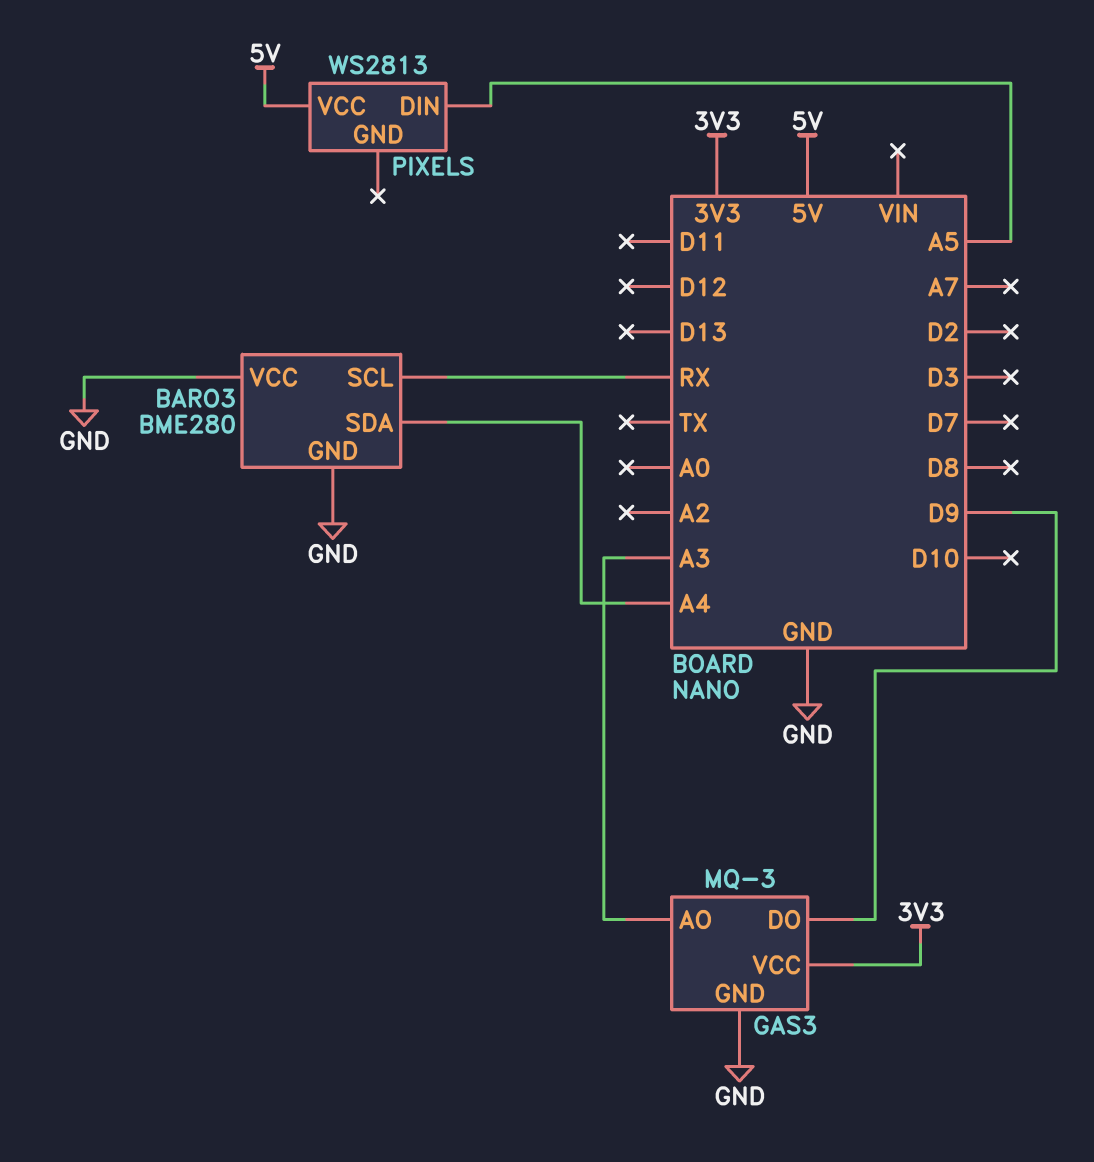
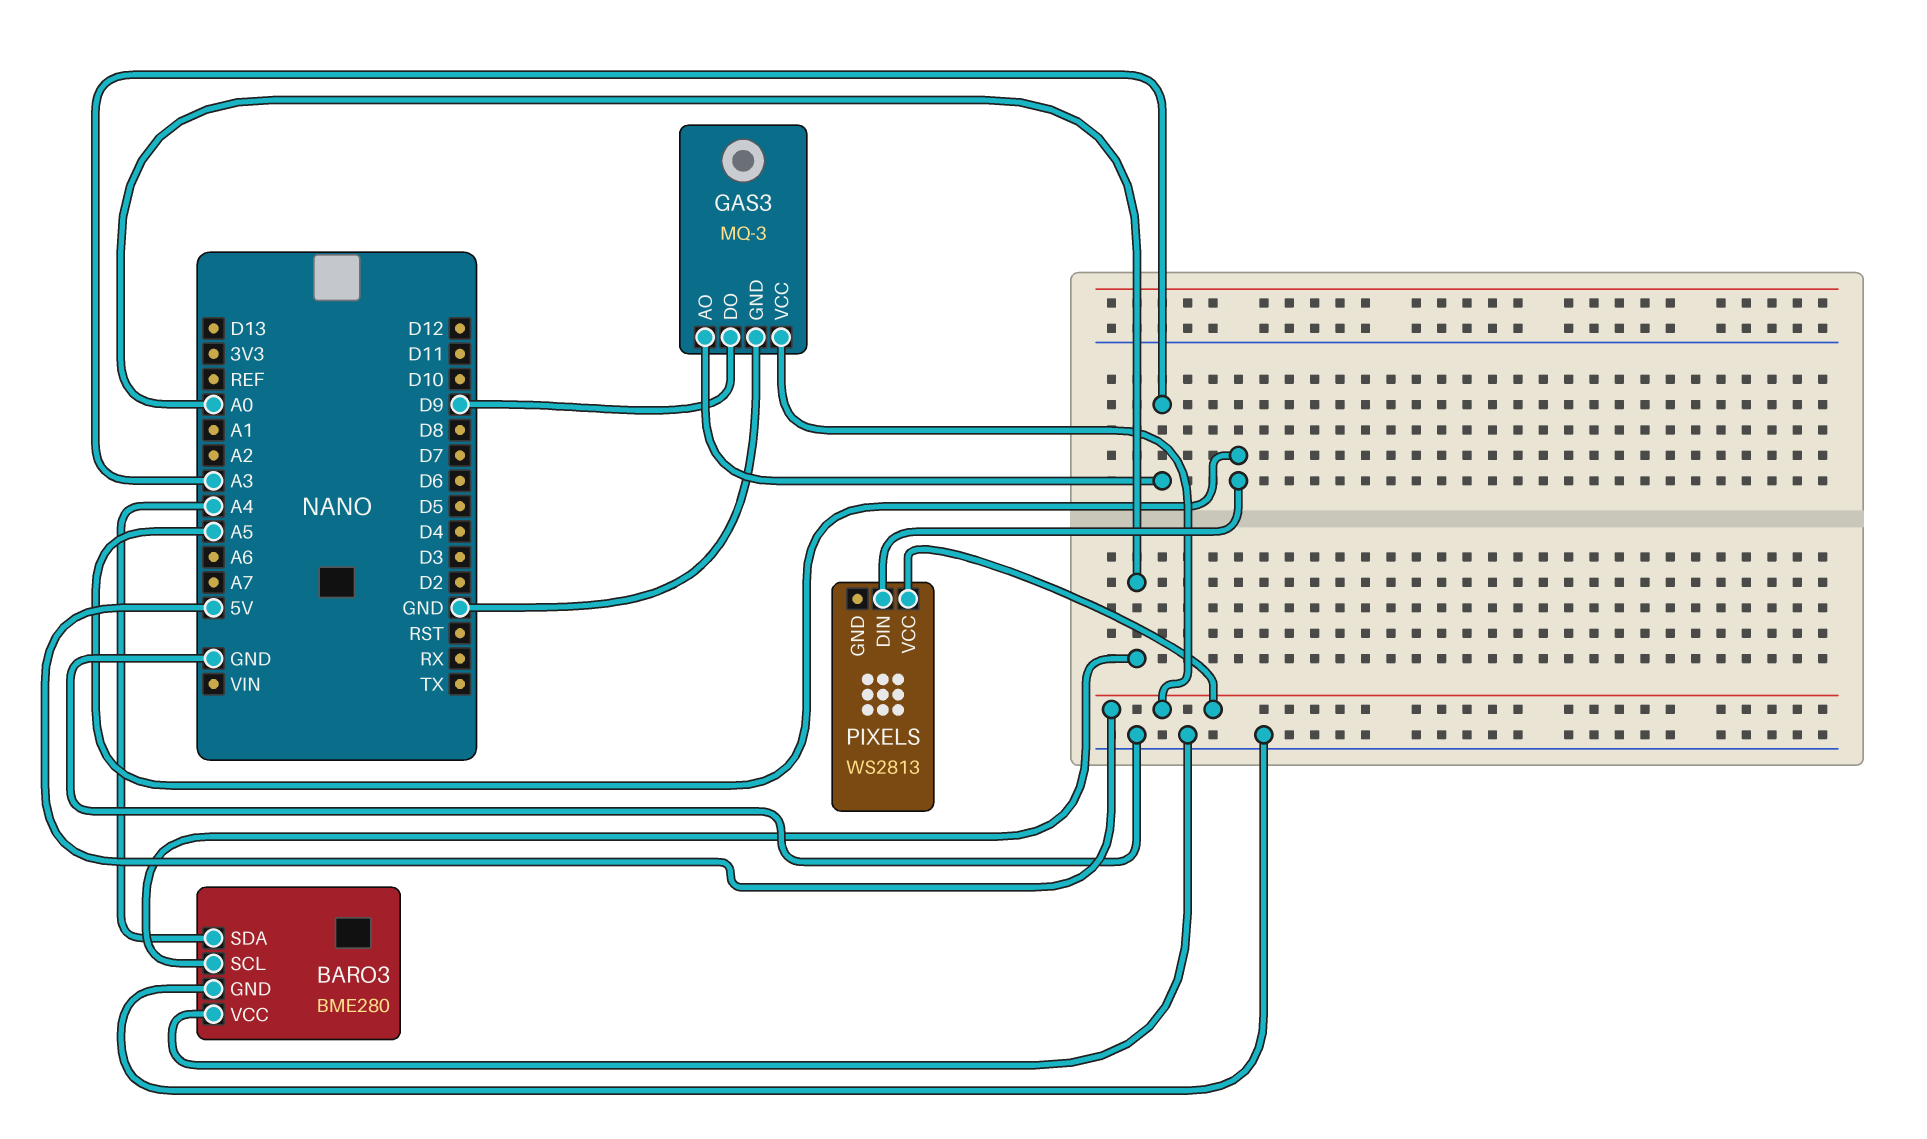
BARO3 pin SCL: RX -> A0
GAS3 pin VCC: 3V3 -> 5V

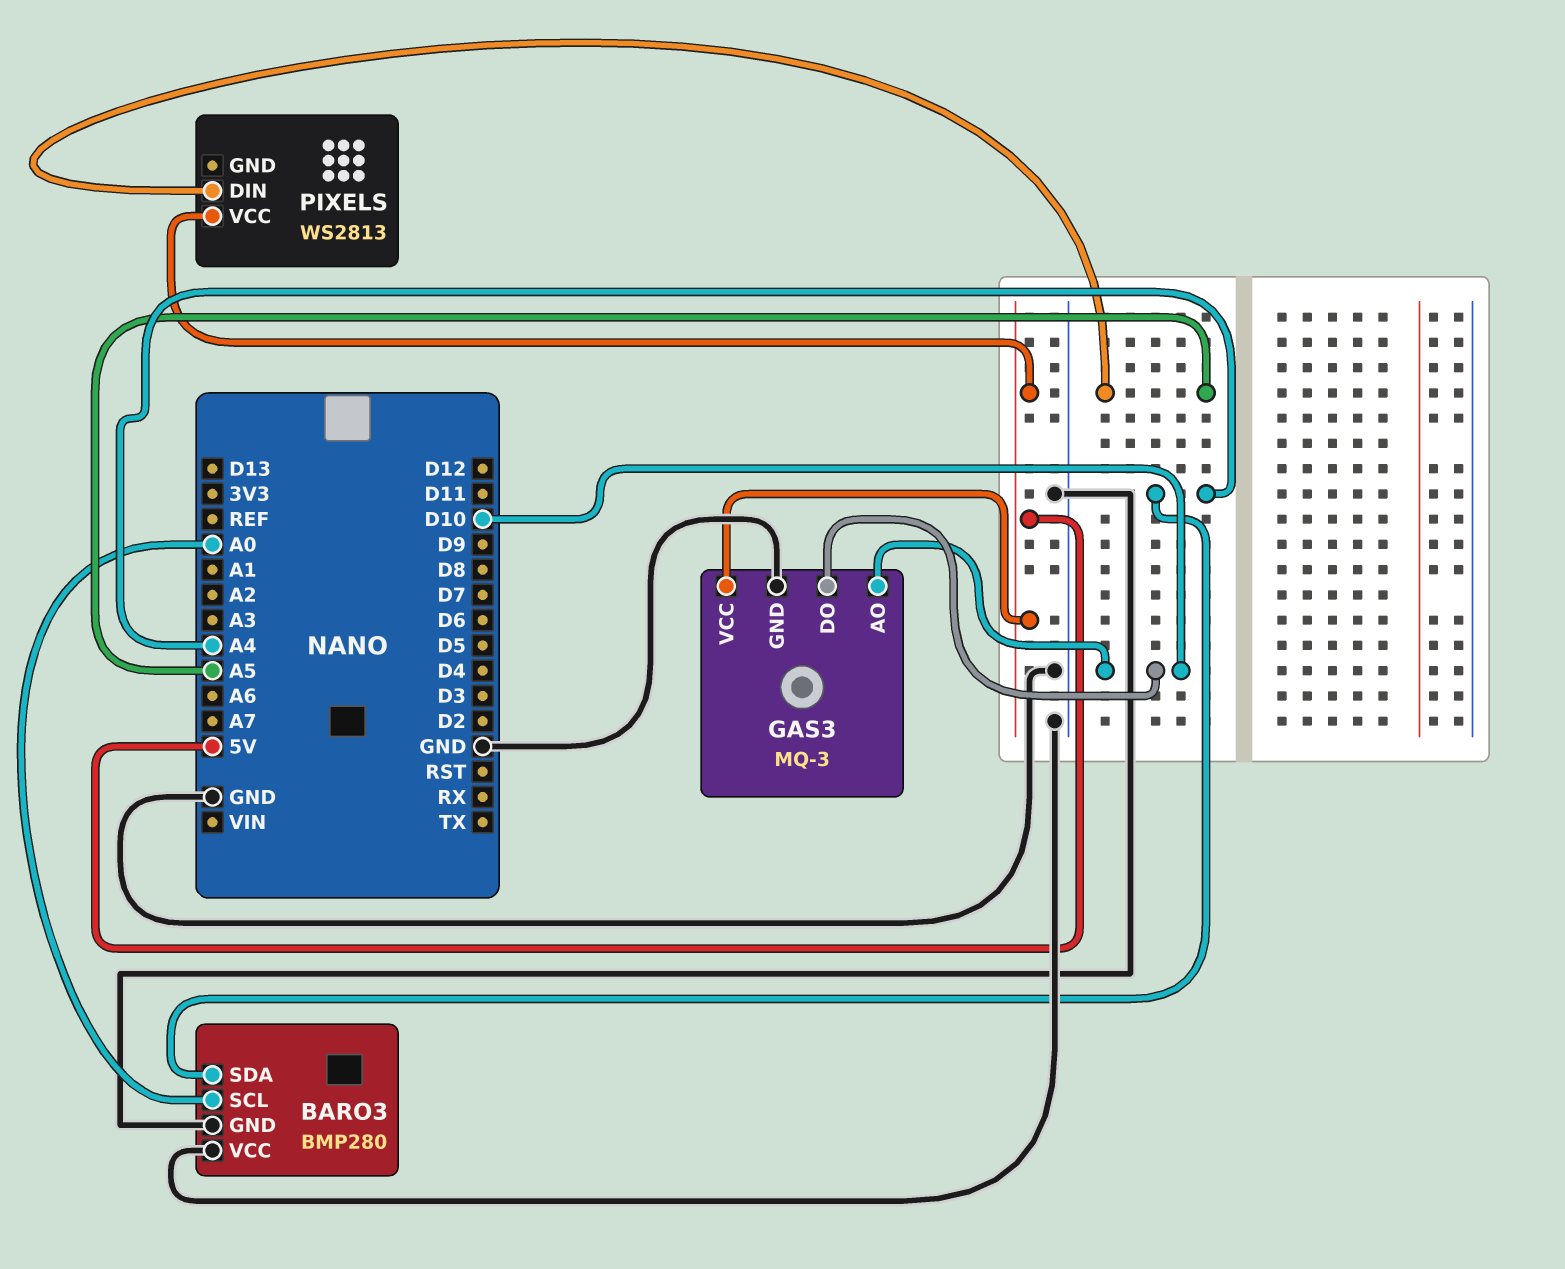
BARO3: BME280 -> BMP280
GAS3 pin AO: A3 -> D10
GAS3 pin DO: D9 -> D10

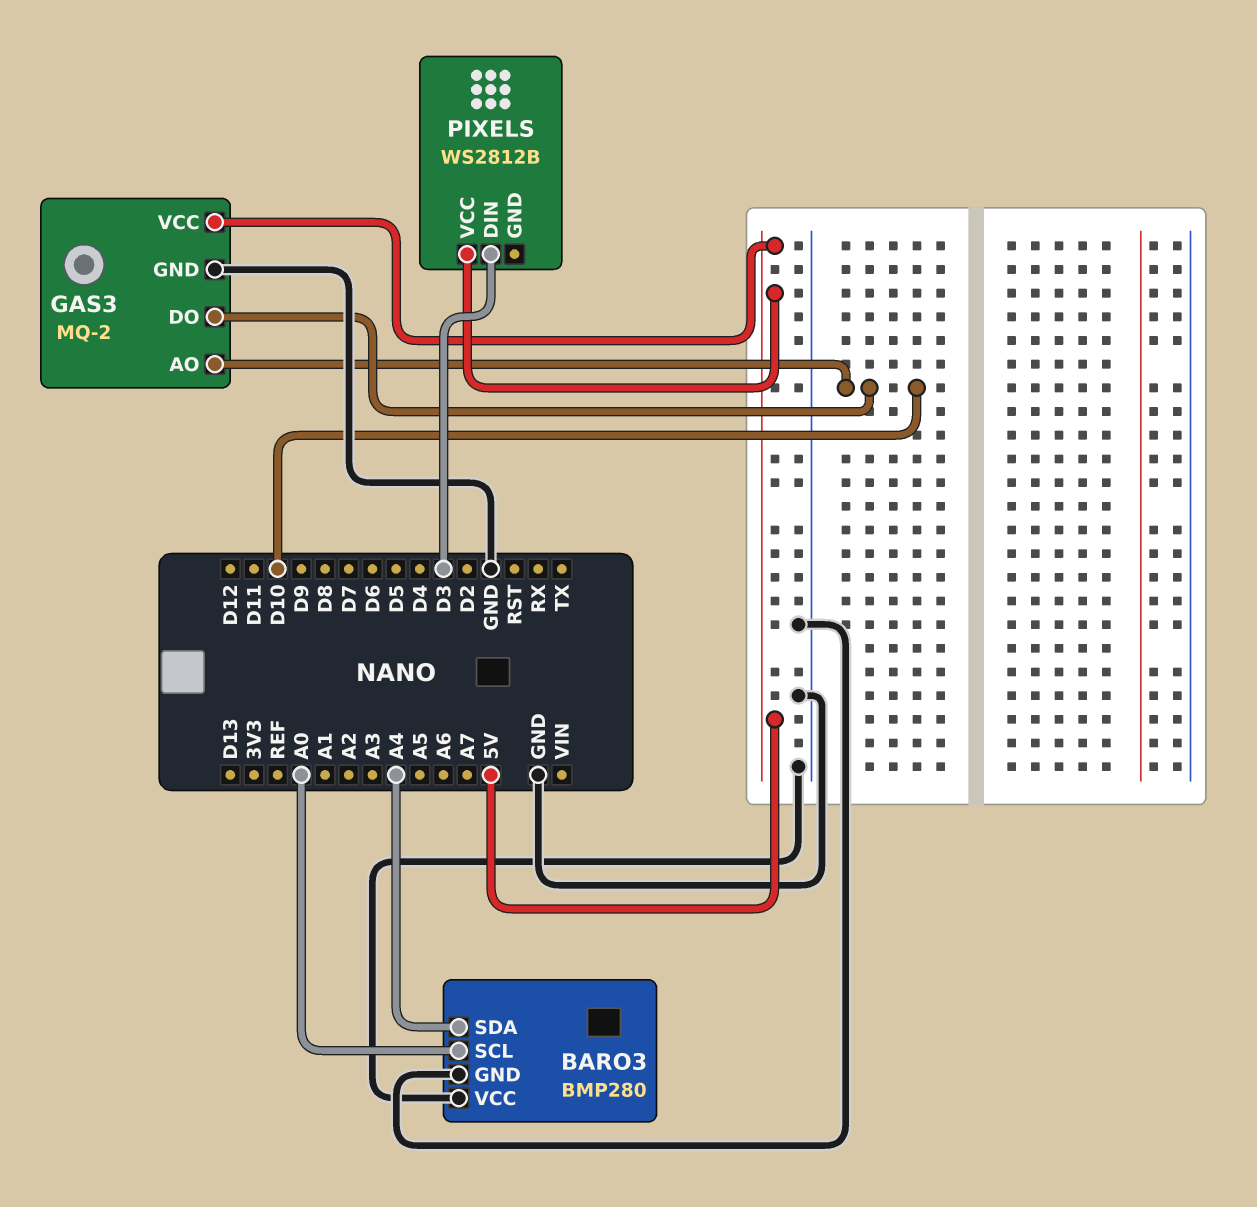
GAS3: MQ-3 -> MQ-2
PIXELS: WS2813 -> WS2812B
PIXELS pin DIN: A5 -> D3

